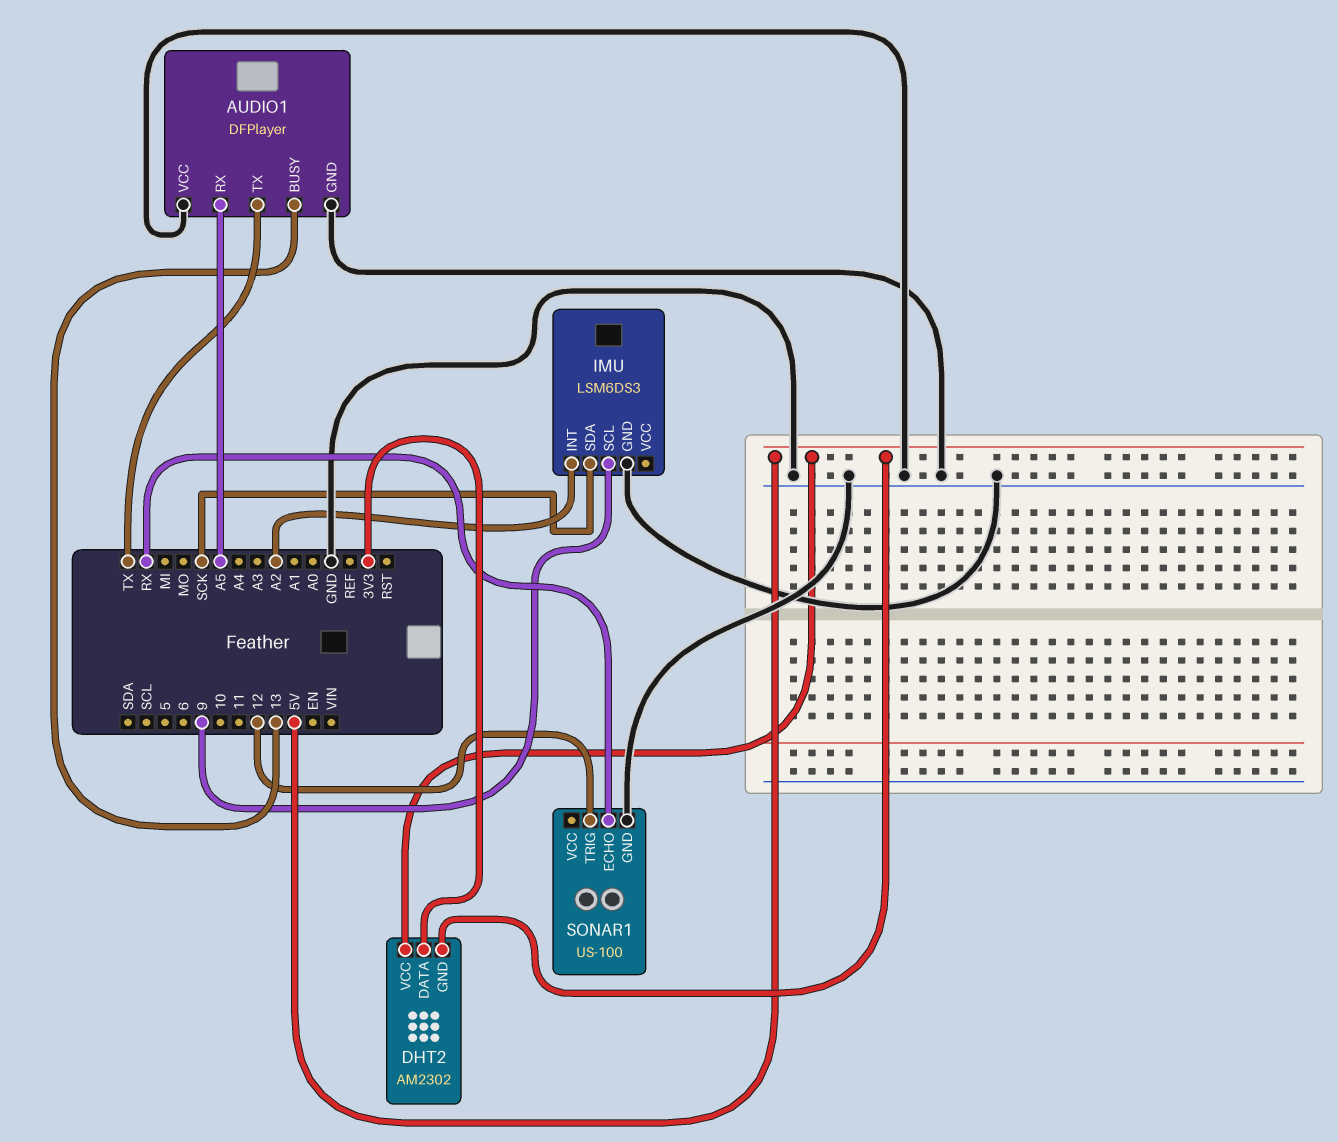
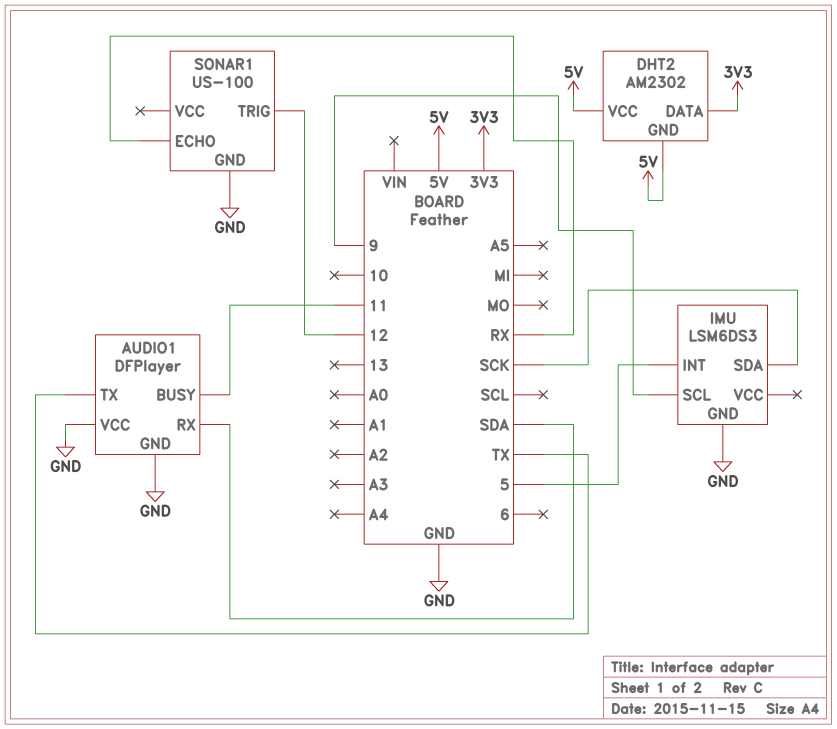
AUDIO1 pin BUSY: 13 -> 11
AUDIO1 pin RX: A5 -> SDA
IMU pin INT: A2 -> 5

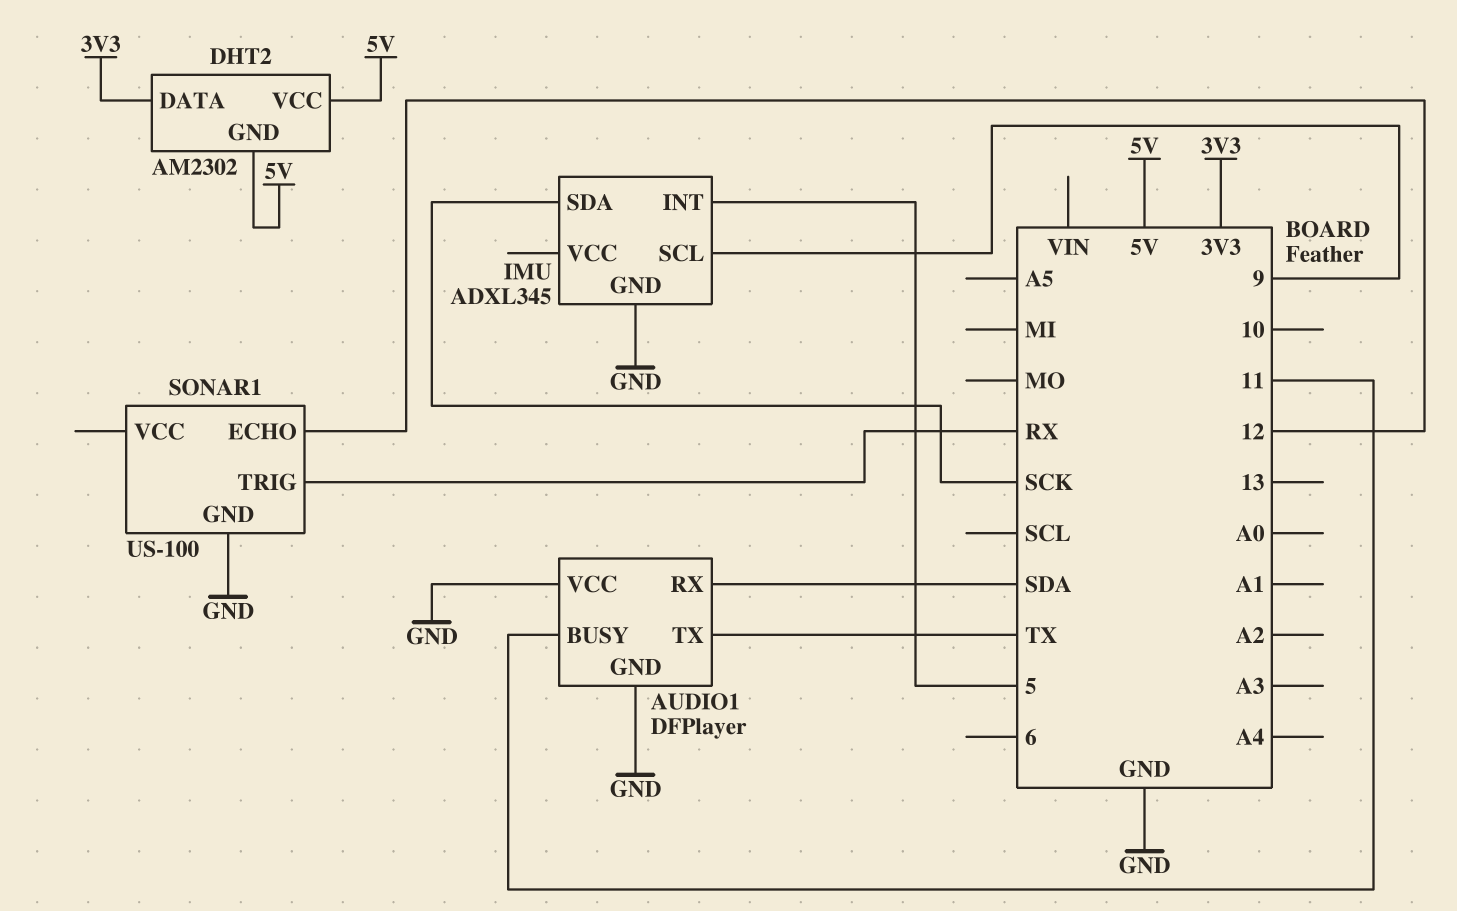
IMU: LSM6DS3 -> ADXL345
SONAR1 pin ECHO: RX -> 12
SONAR1 pin TRIG: 12 -> RX

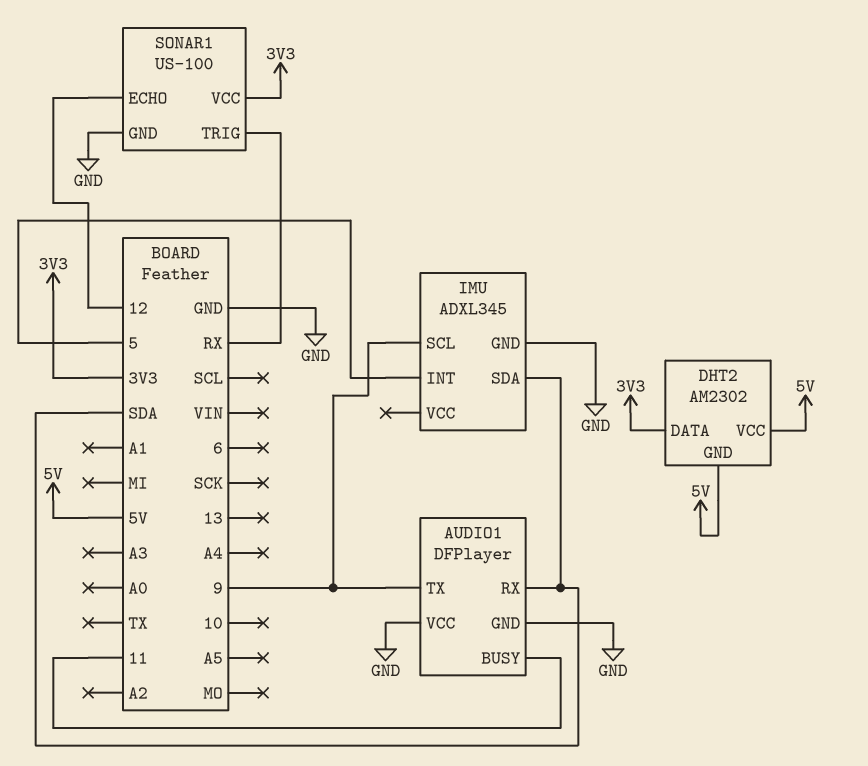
AUDIO1 pin TX: TX -> 9
IMU pin SDA: SCK -> SDA
SONAR1 pin VCC: none -> 3V3

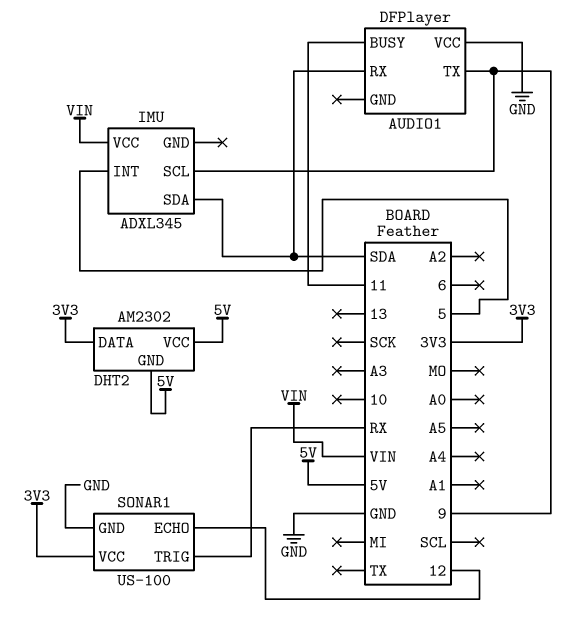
AUDIO1 pin GND: GND -> none
IMU pin GND: GND -> none
IMU pin VCC: none -> VIN

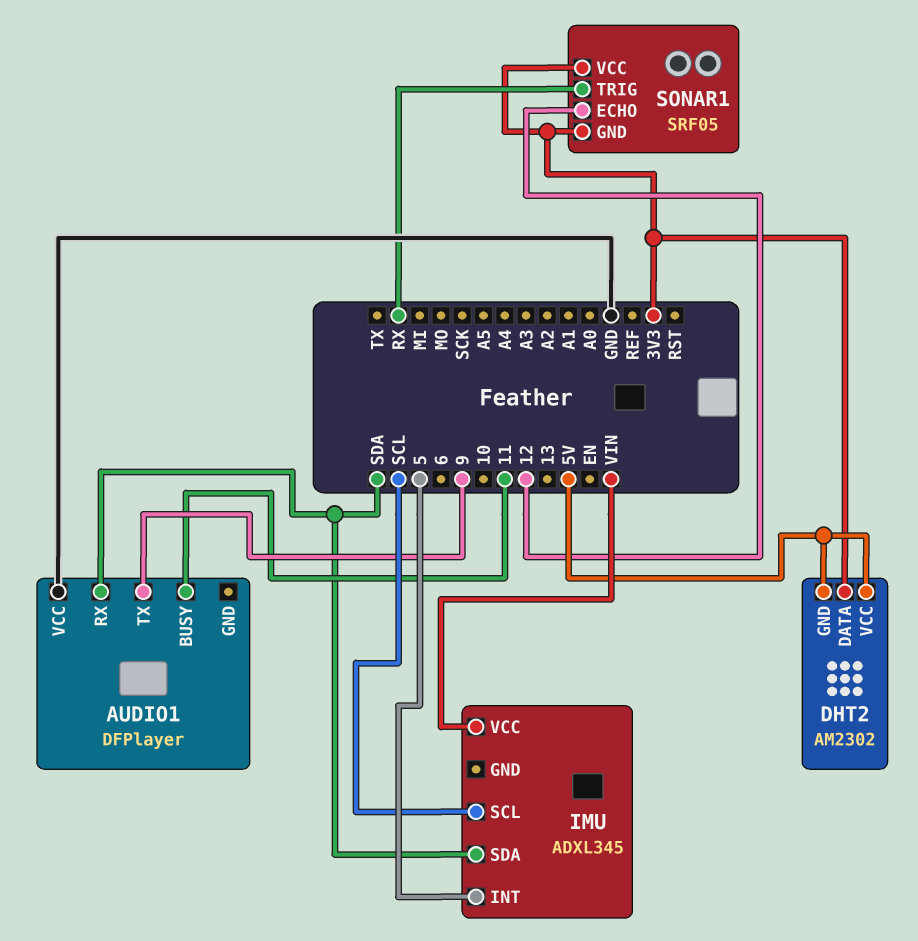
IMU pin SCL: 9 -> SCL
SONAR1: US-100 -> SRF05
SONAR1 pin GND: GND -> 3V3

